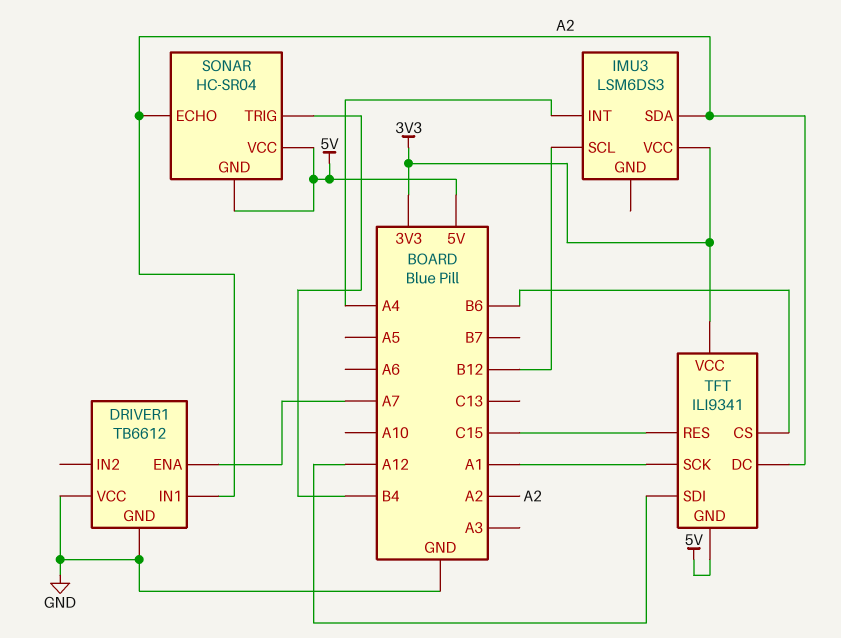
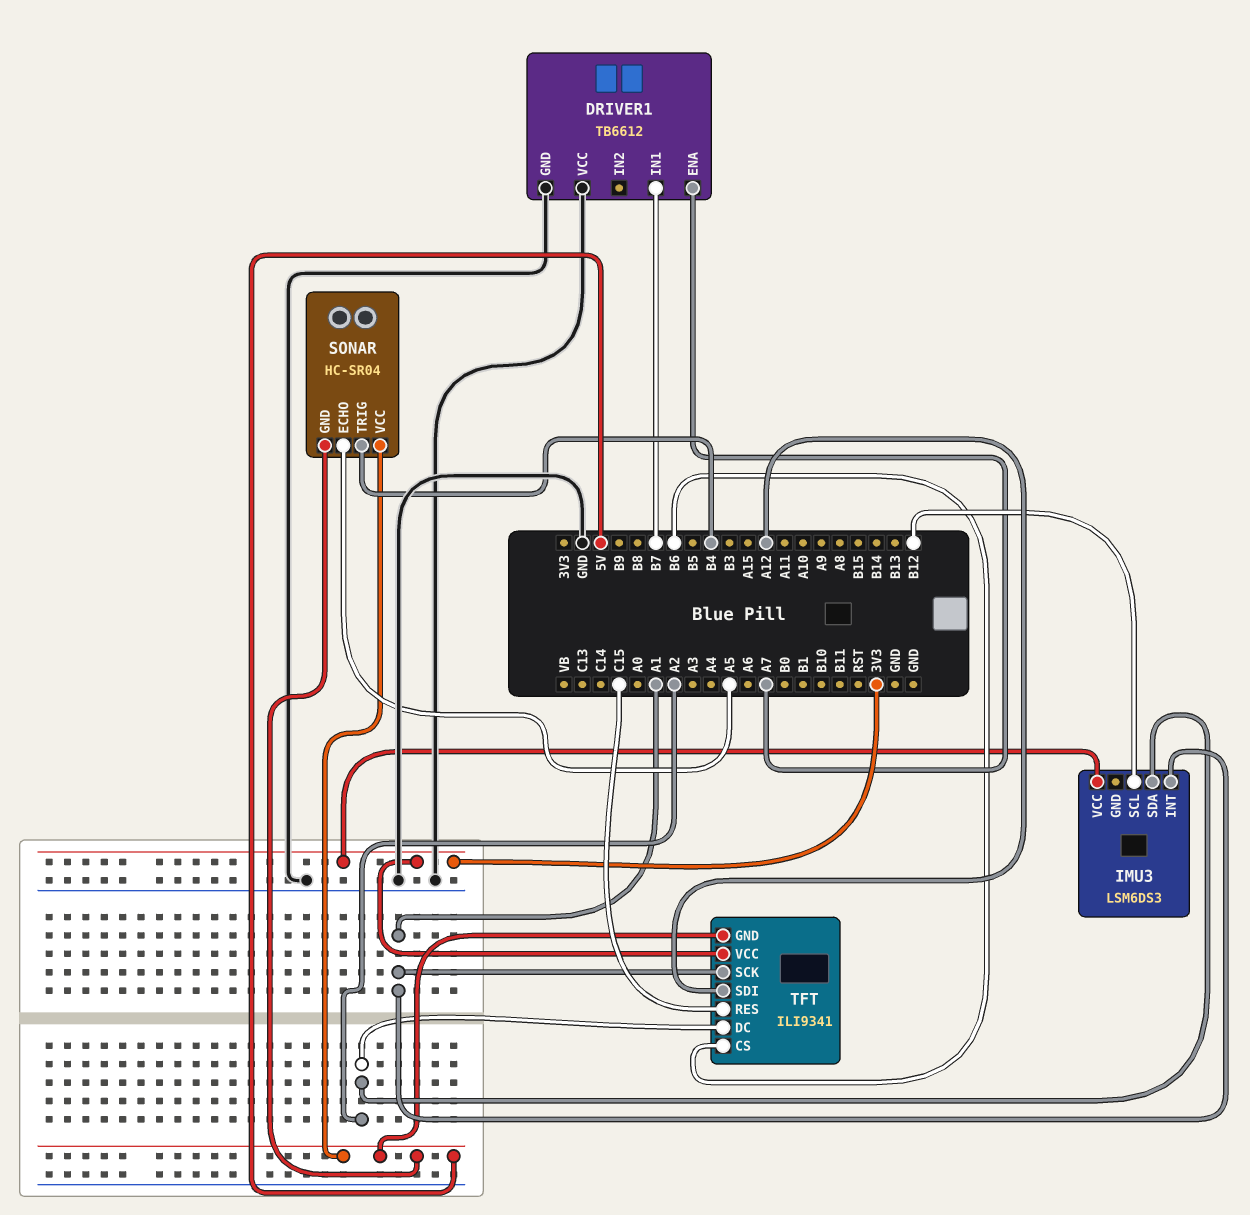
DRIVER1 pin IN1: A2 -> B7
IMU3 pin INT: A4 -> A1
SONAR pin ECHO: A2 -> A5

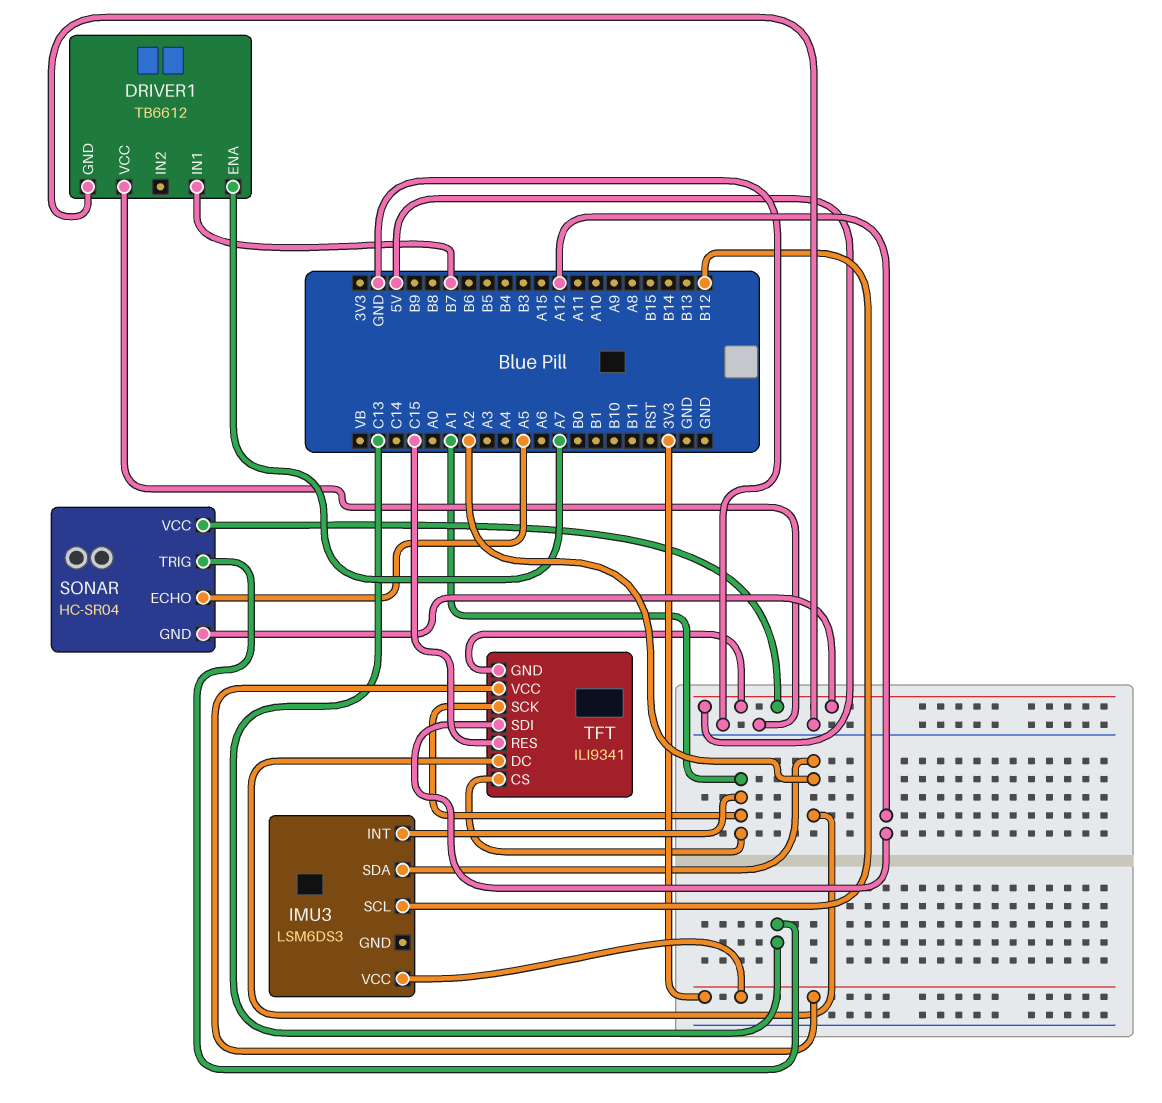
SONAR pin TRIG: B4 -> C13
TFT pin CS: B6 -> A1

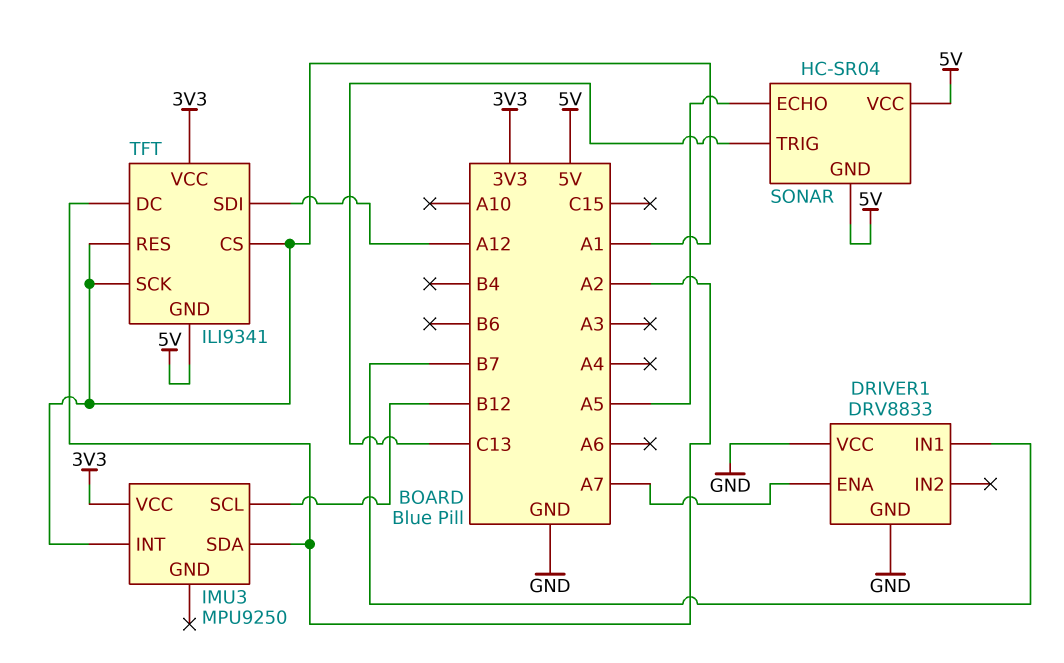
DRIVER1: TB6612 -> DRV8833
IMU3: LSM6DS3 -> MPU9250
TFT pin RES: C15 -> A1

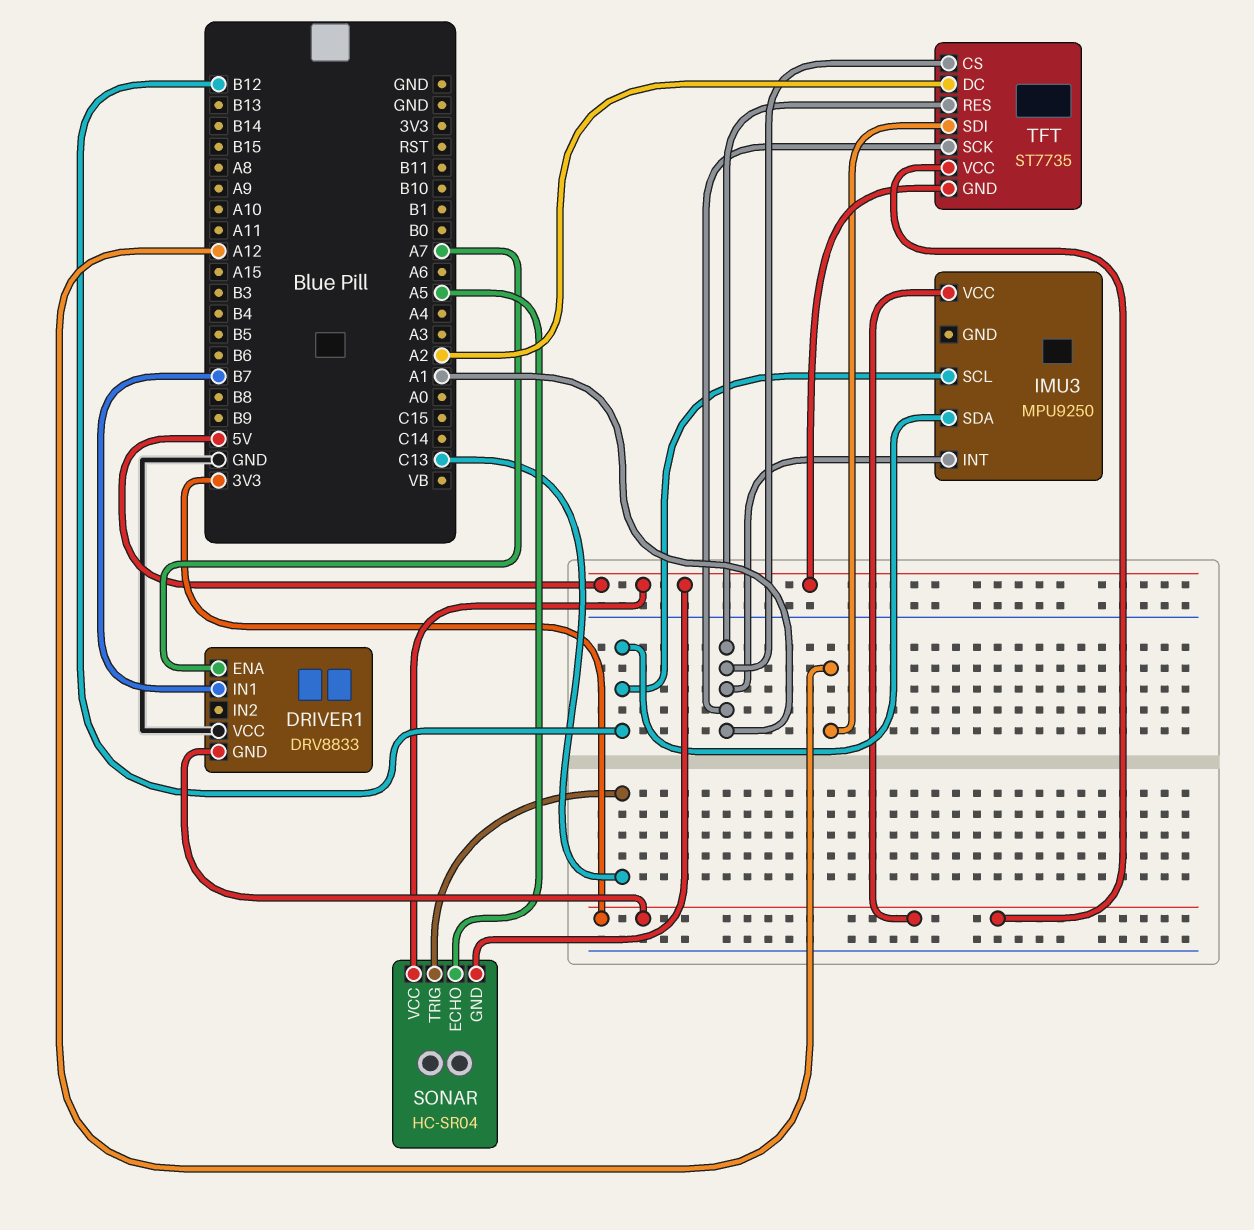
DRIVER1 pin GND: GND -> 3V3
IMU3 pin SDA: A2 -> B12
TFT: ILI9341 -> ST7735

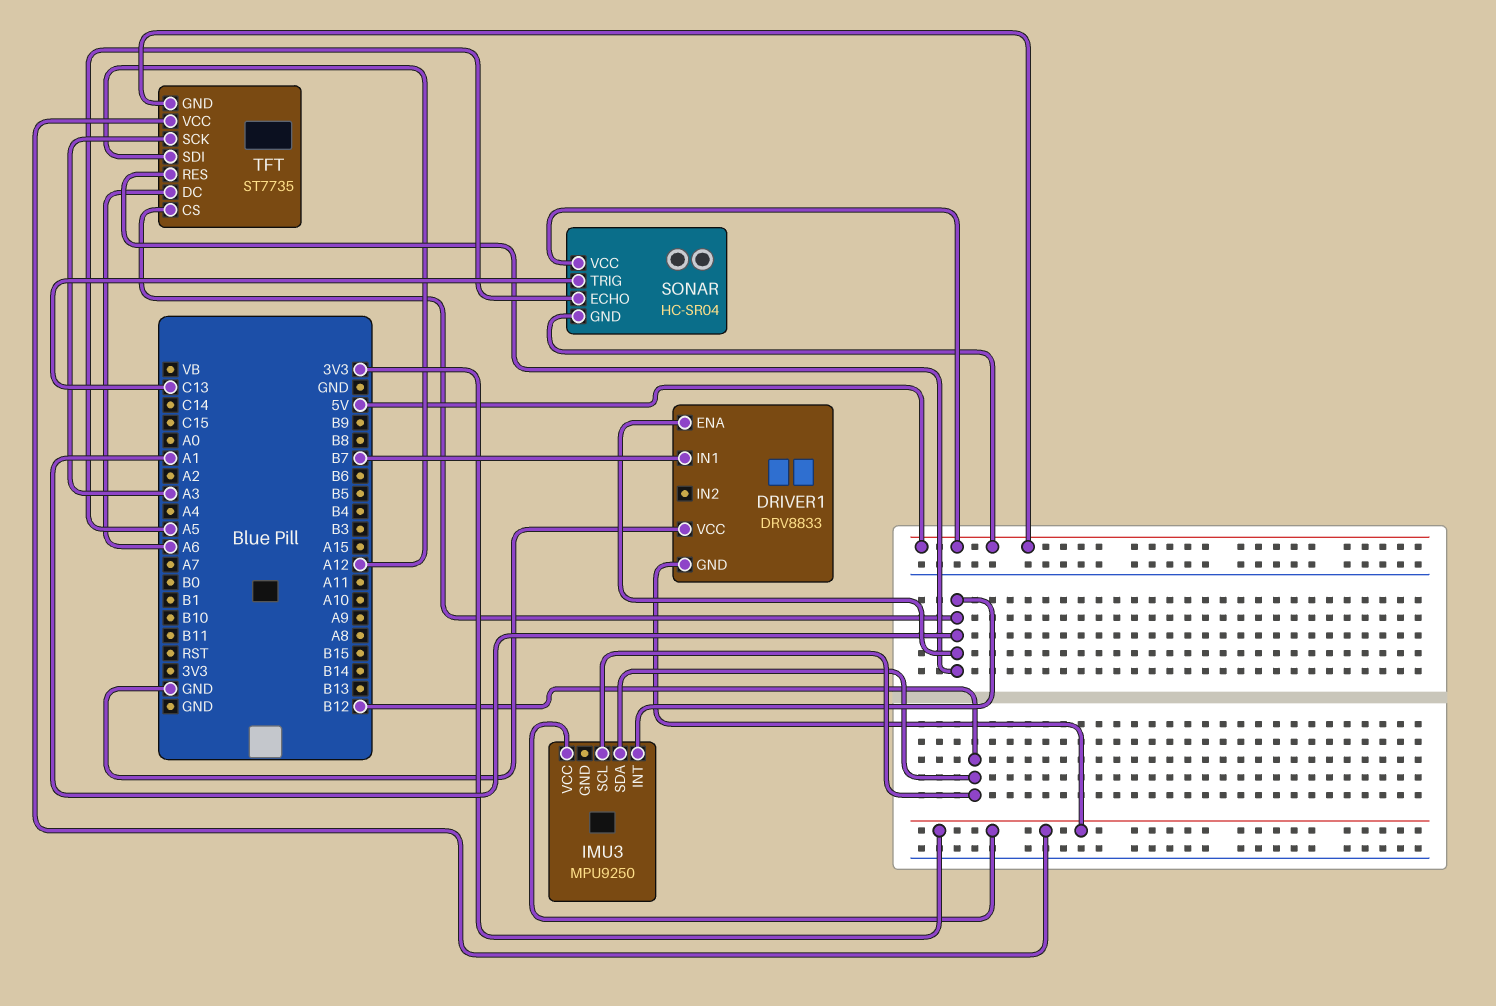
DRIVER1 pin ENA: A7 -> A1
TFT pin DC: A2 -> A6
TFT pin SCK: A1 -> A3

